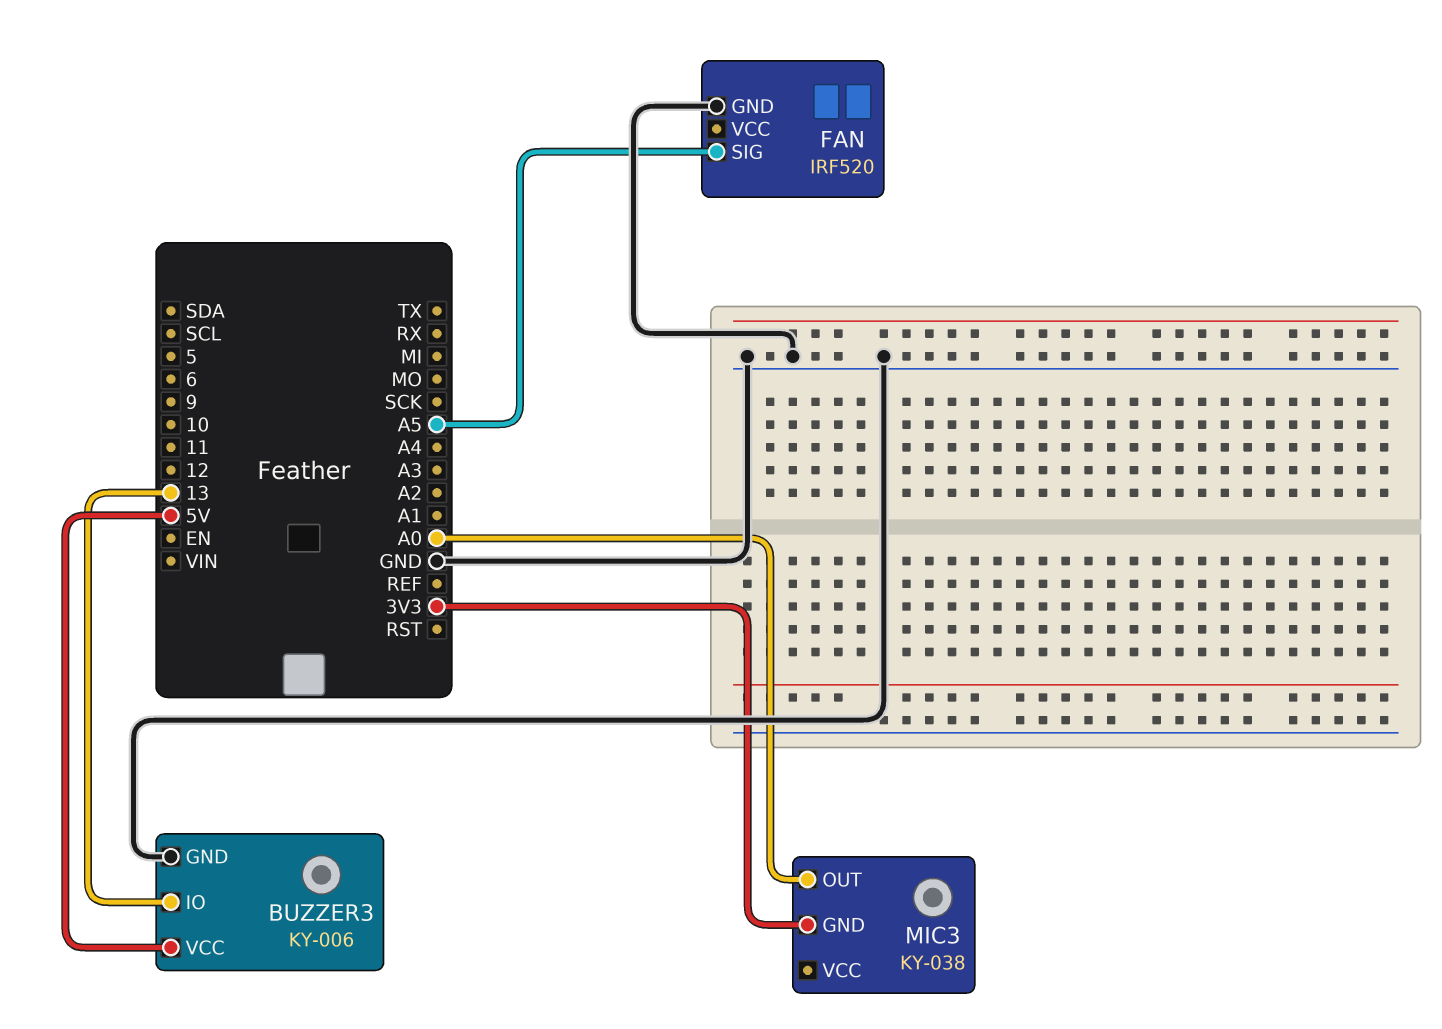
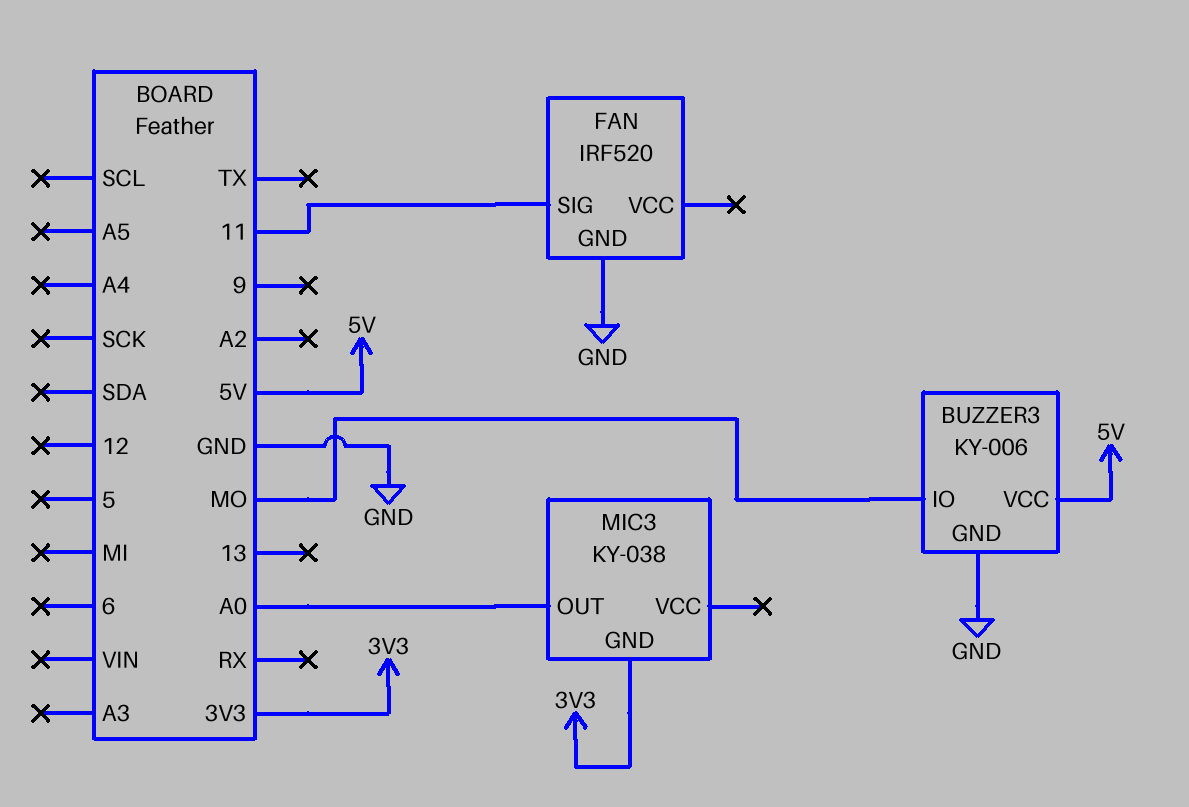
BUZZER3 pin IO: 13 -> MO
FAN pin SIG: A5 -> 11

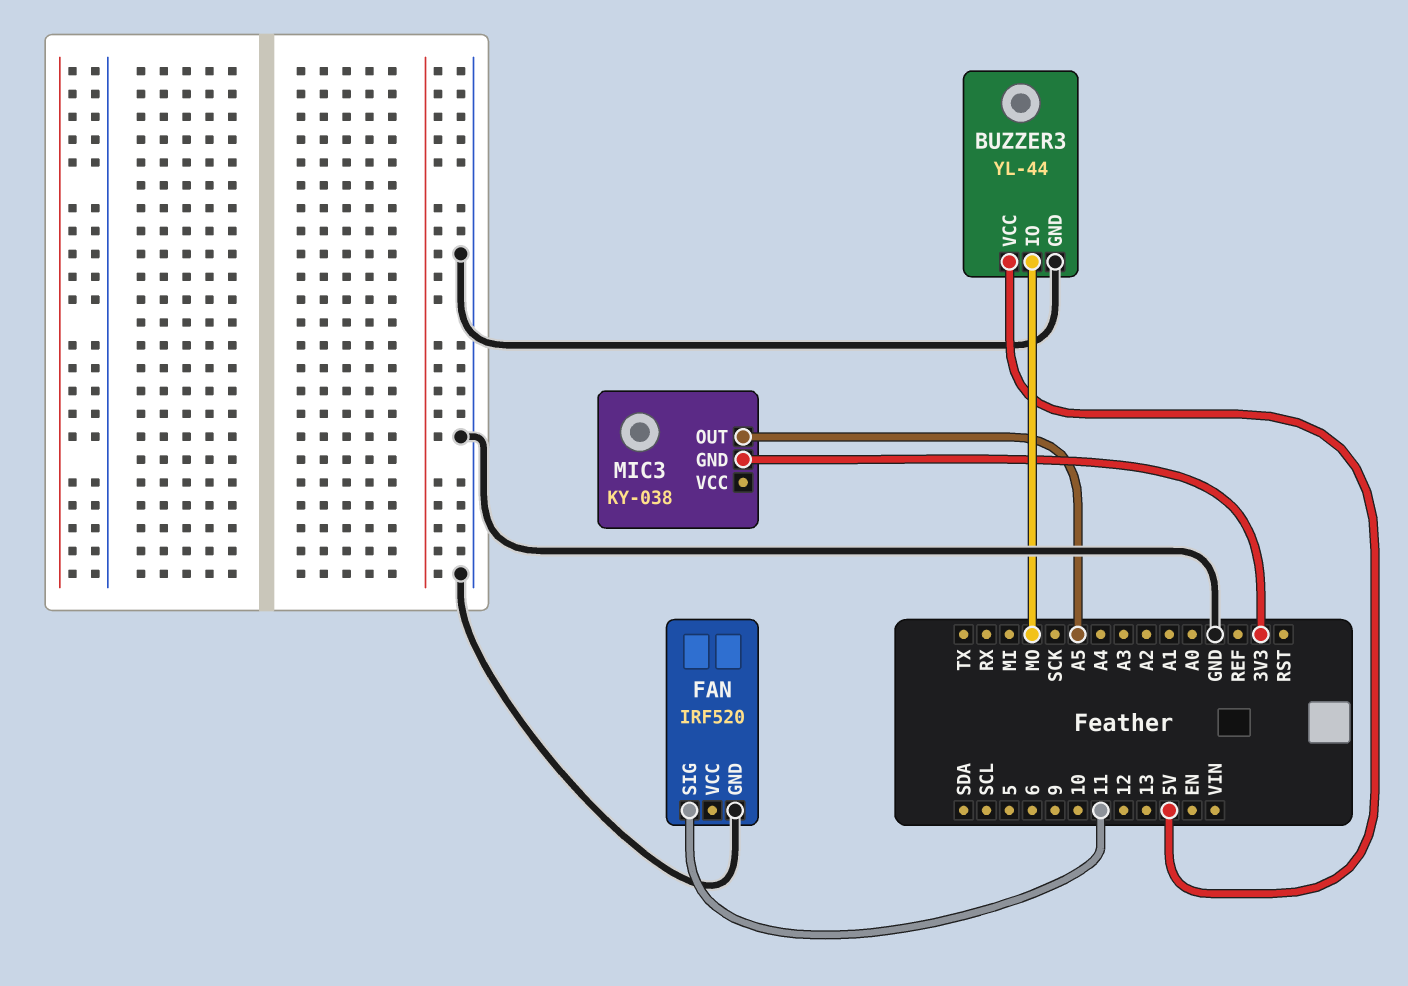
BUZZER3: KY-006 -> YL-44
MIC3 pin OUT: A0 -> A5

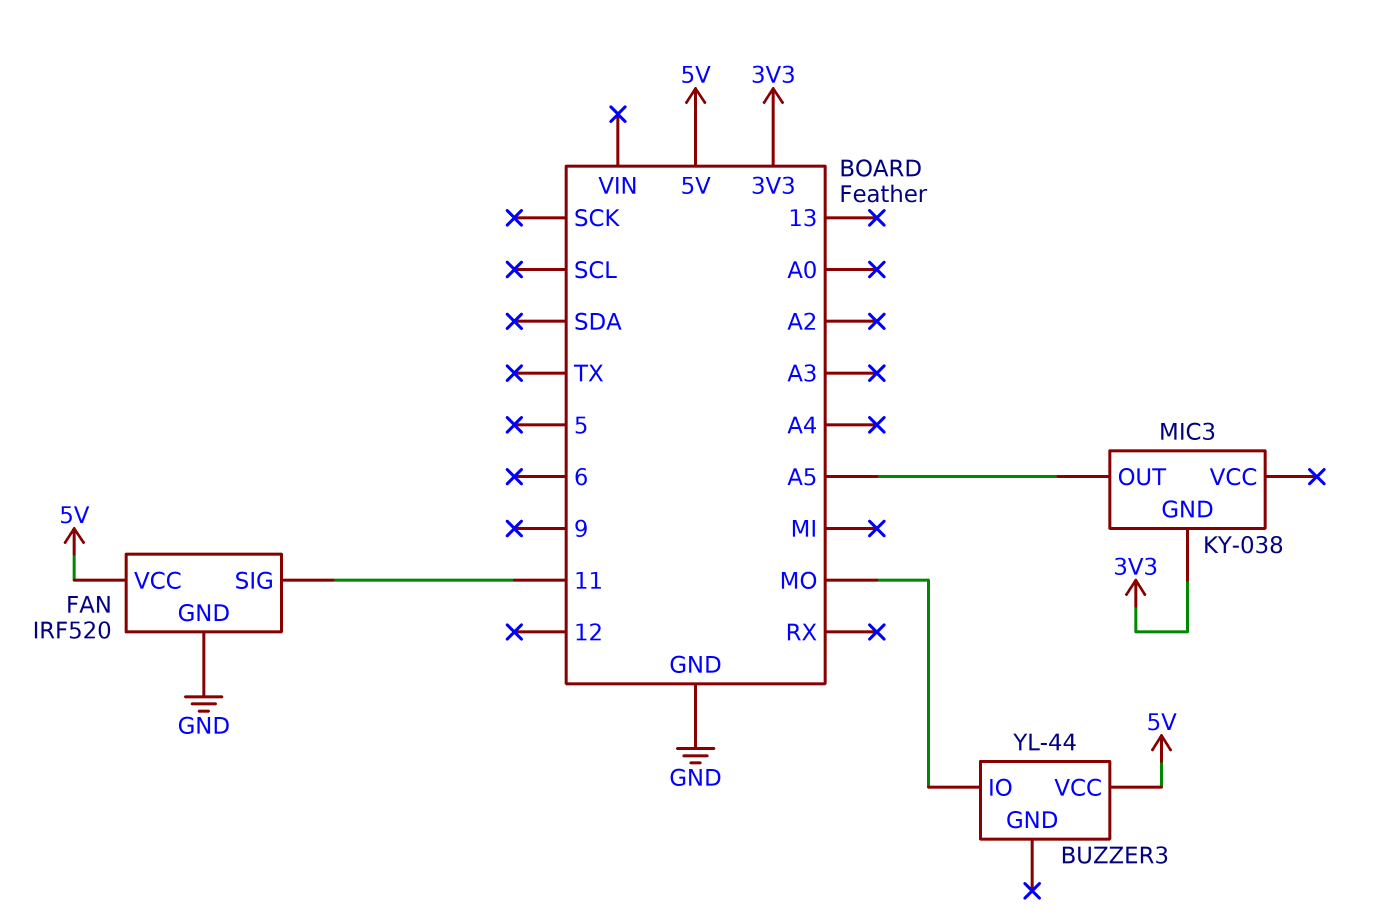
BUZZER3 pin GND: GND -> none
FAN pin VCC: none -> 5V

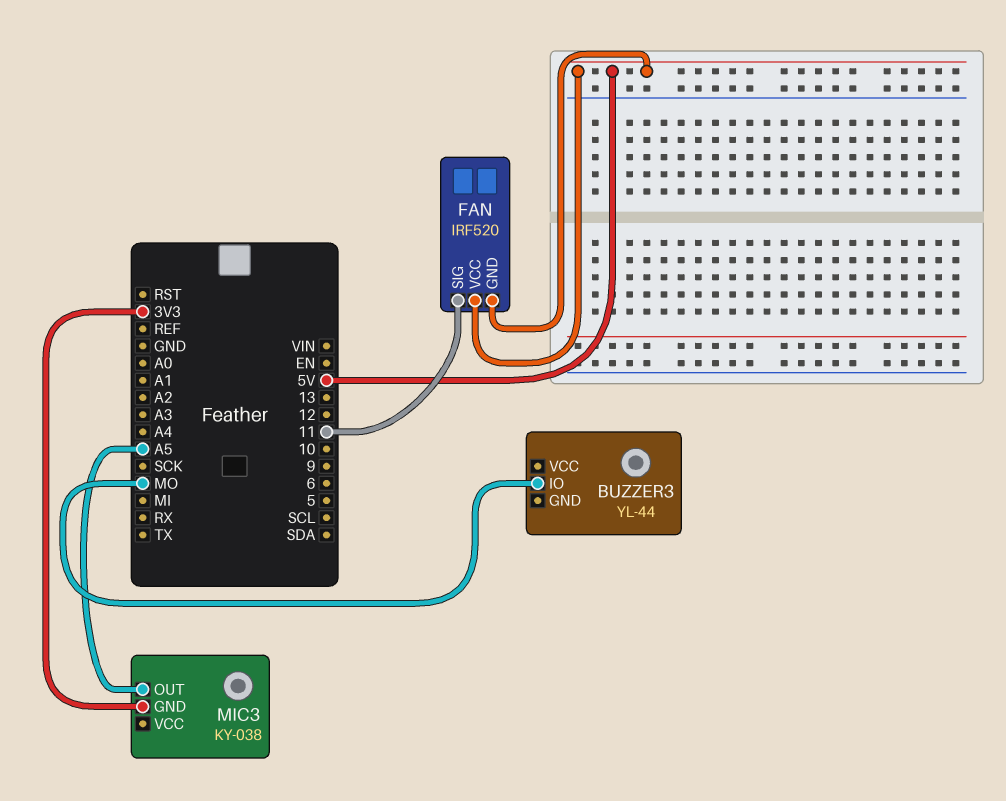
BUZZER3 pin VCC: 5V -> none
FAN pin GND: GND -> 5V

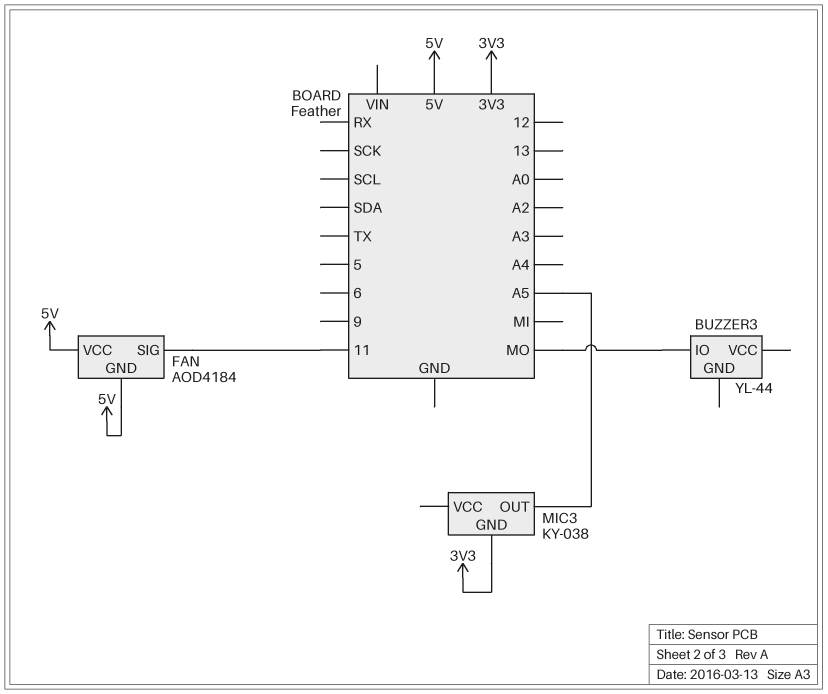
FAN: IRF520 -> AOD4184

